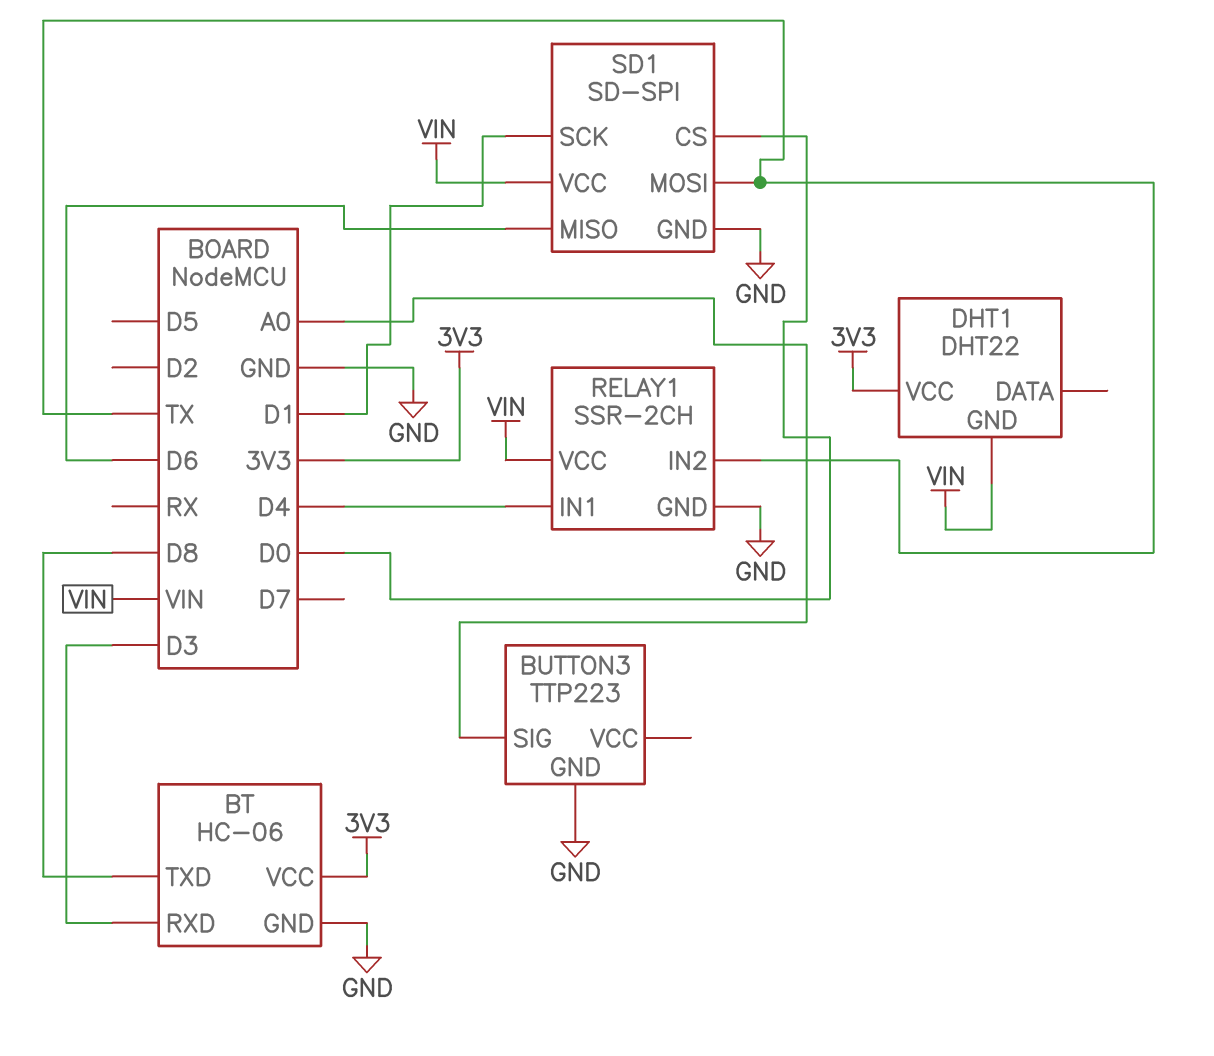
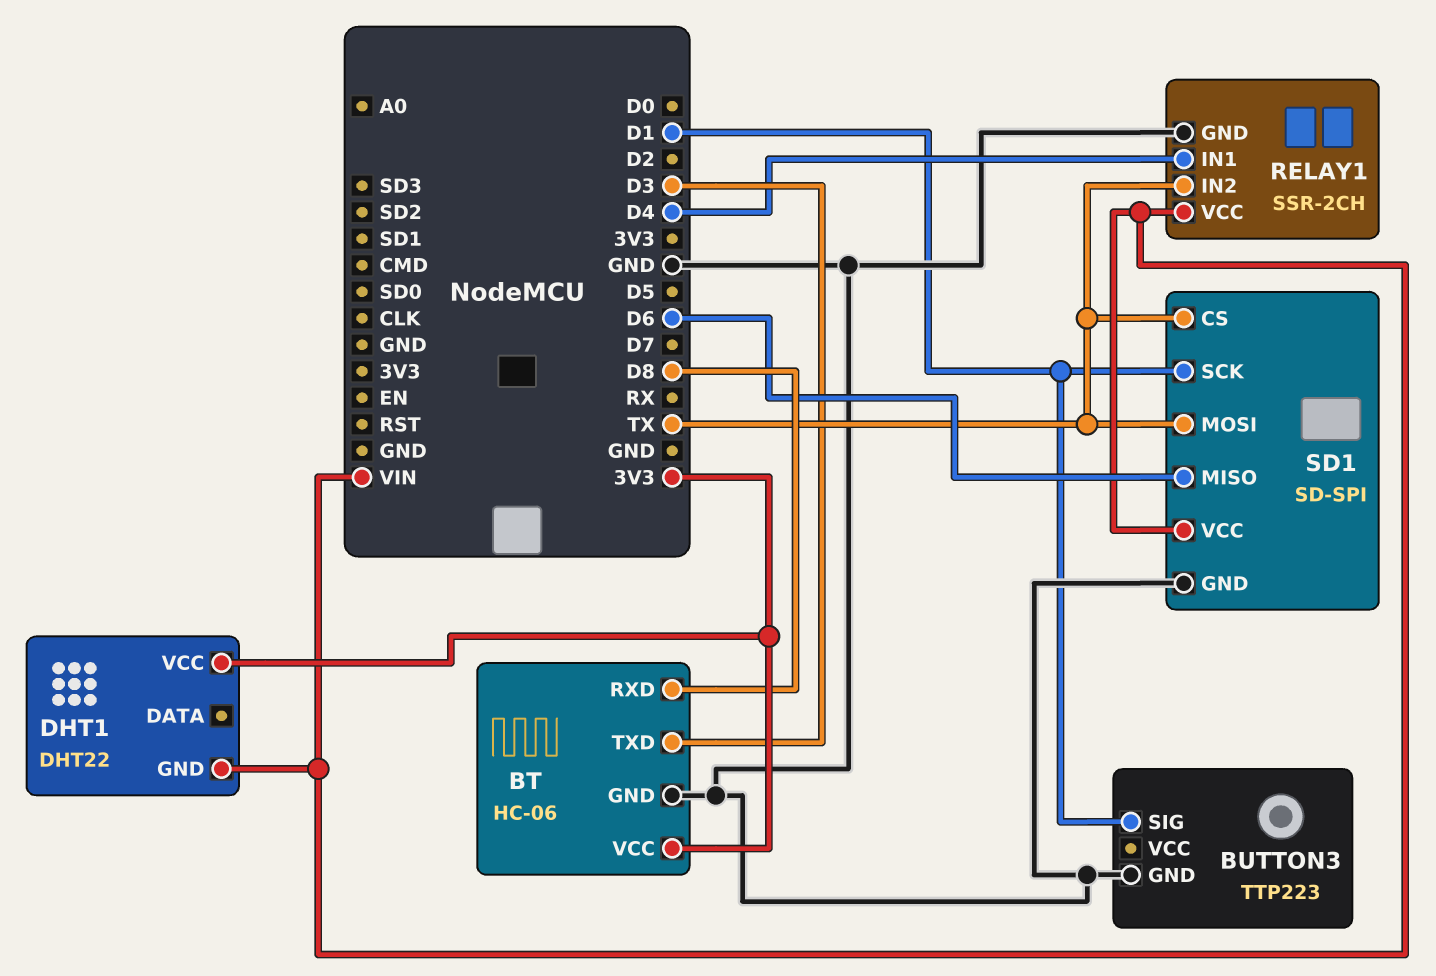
BT pin RXD: D3 -> D8
BT pin TXD: D8 -> D3
BUTTON3 pin SIG: A0 -> D1
SD1 pin CS: D0 -> TX

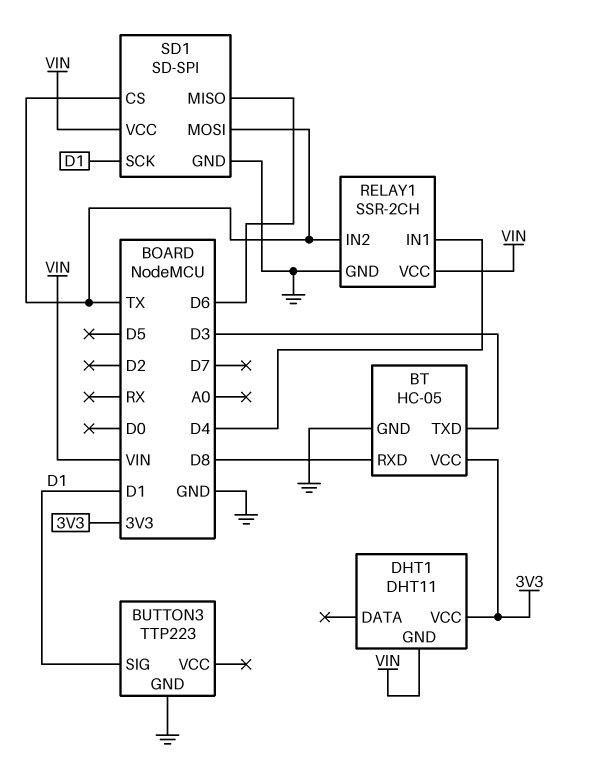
BT: HC-06 -> HC-05
DHT1: DHT22 -> DHT11

